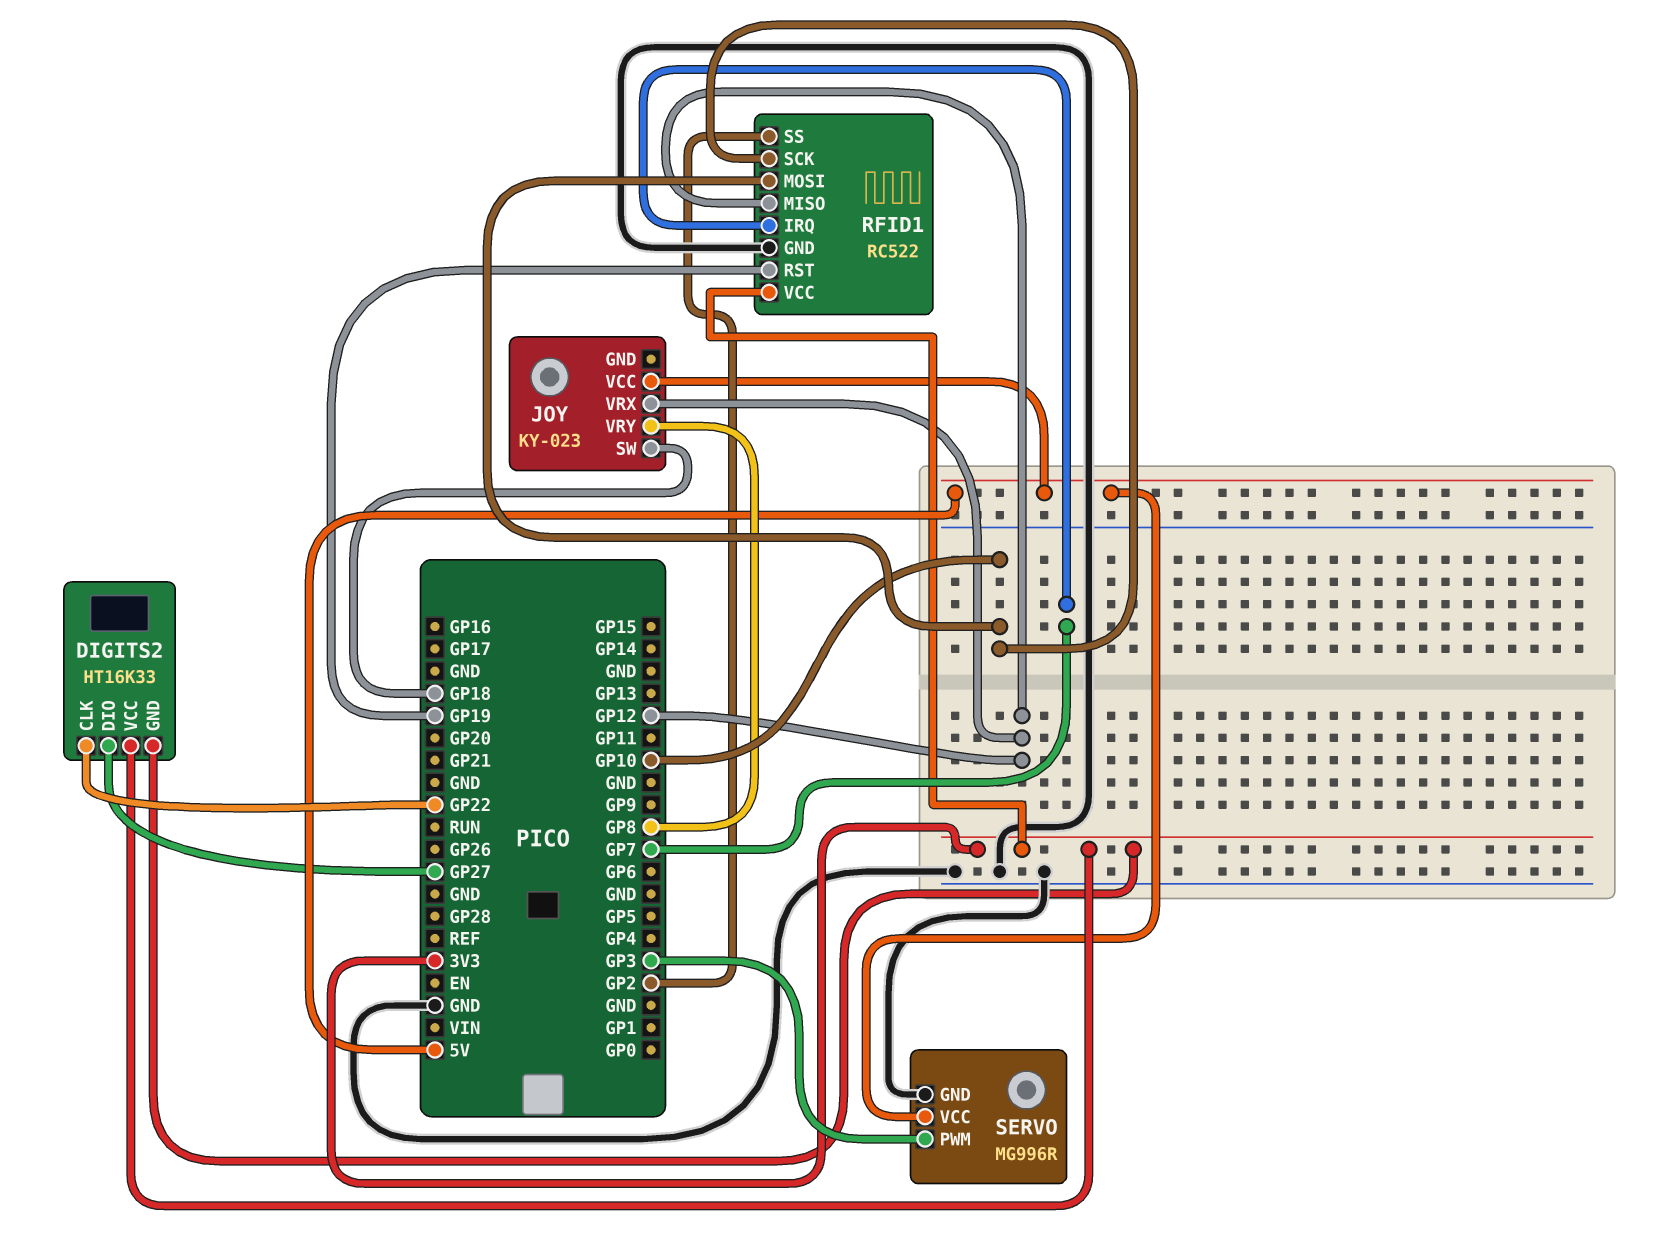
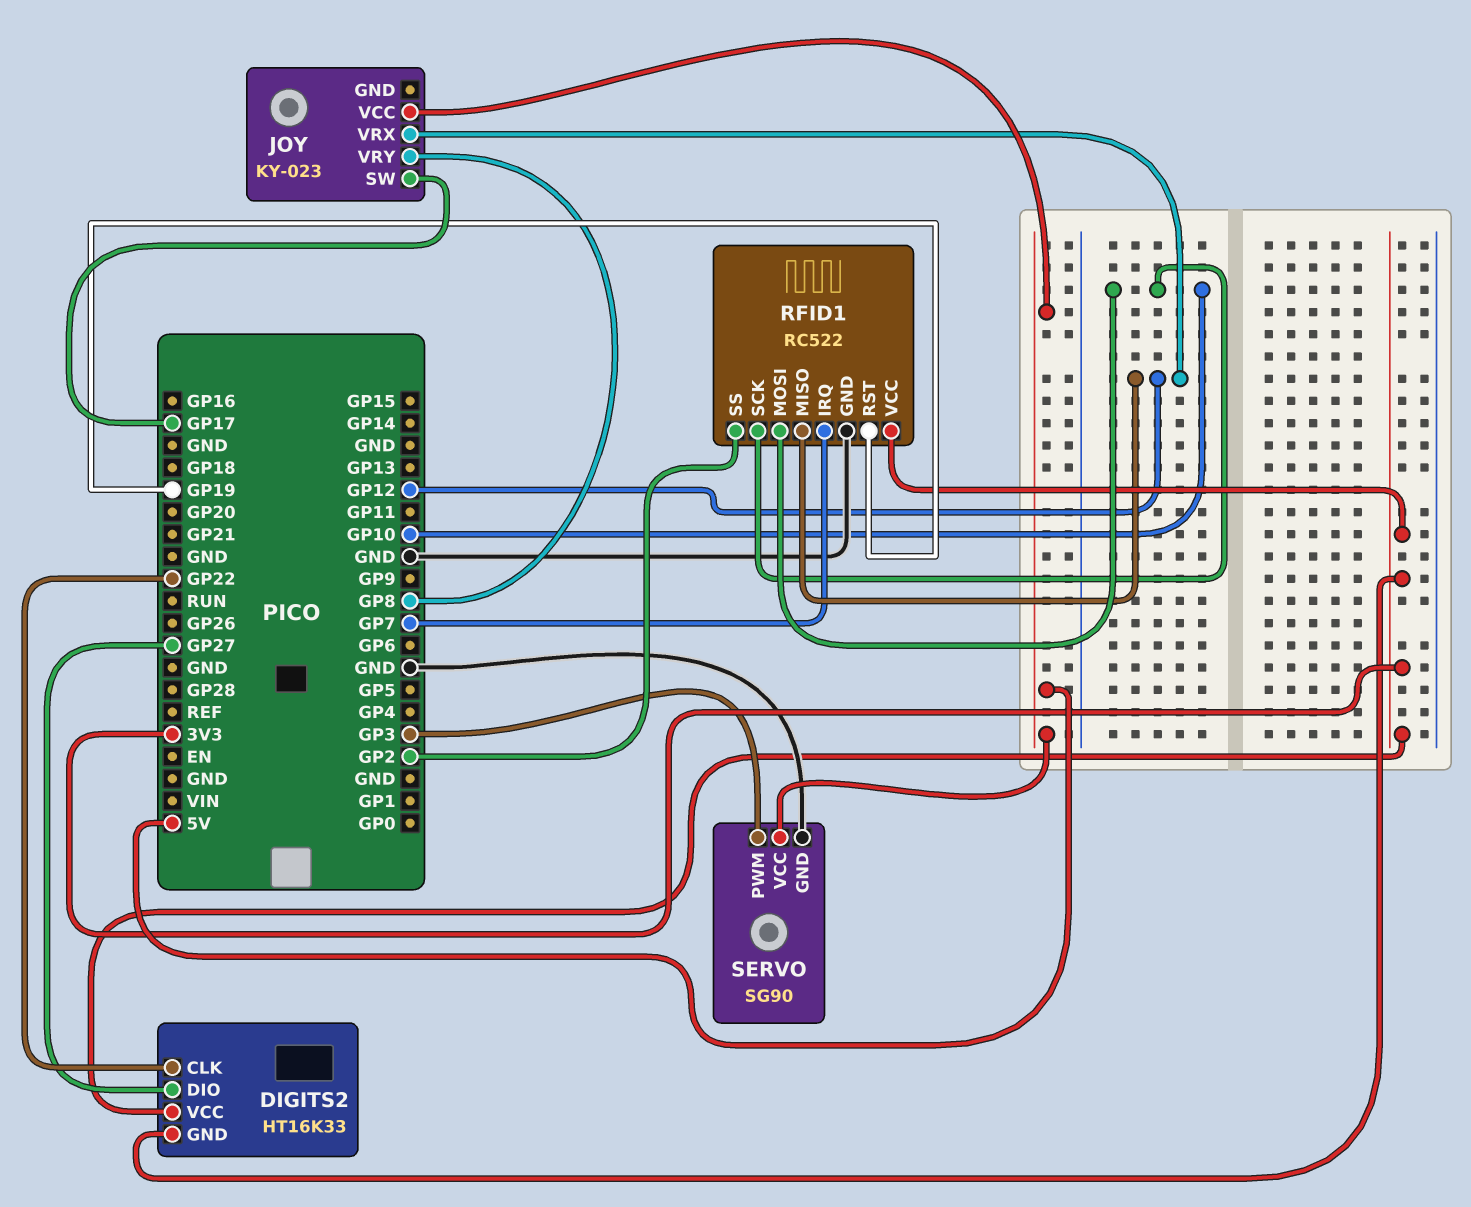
JOY pin SW: GP18 -> GP17
SERVO: MG996R -> SG90

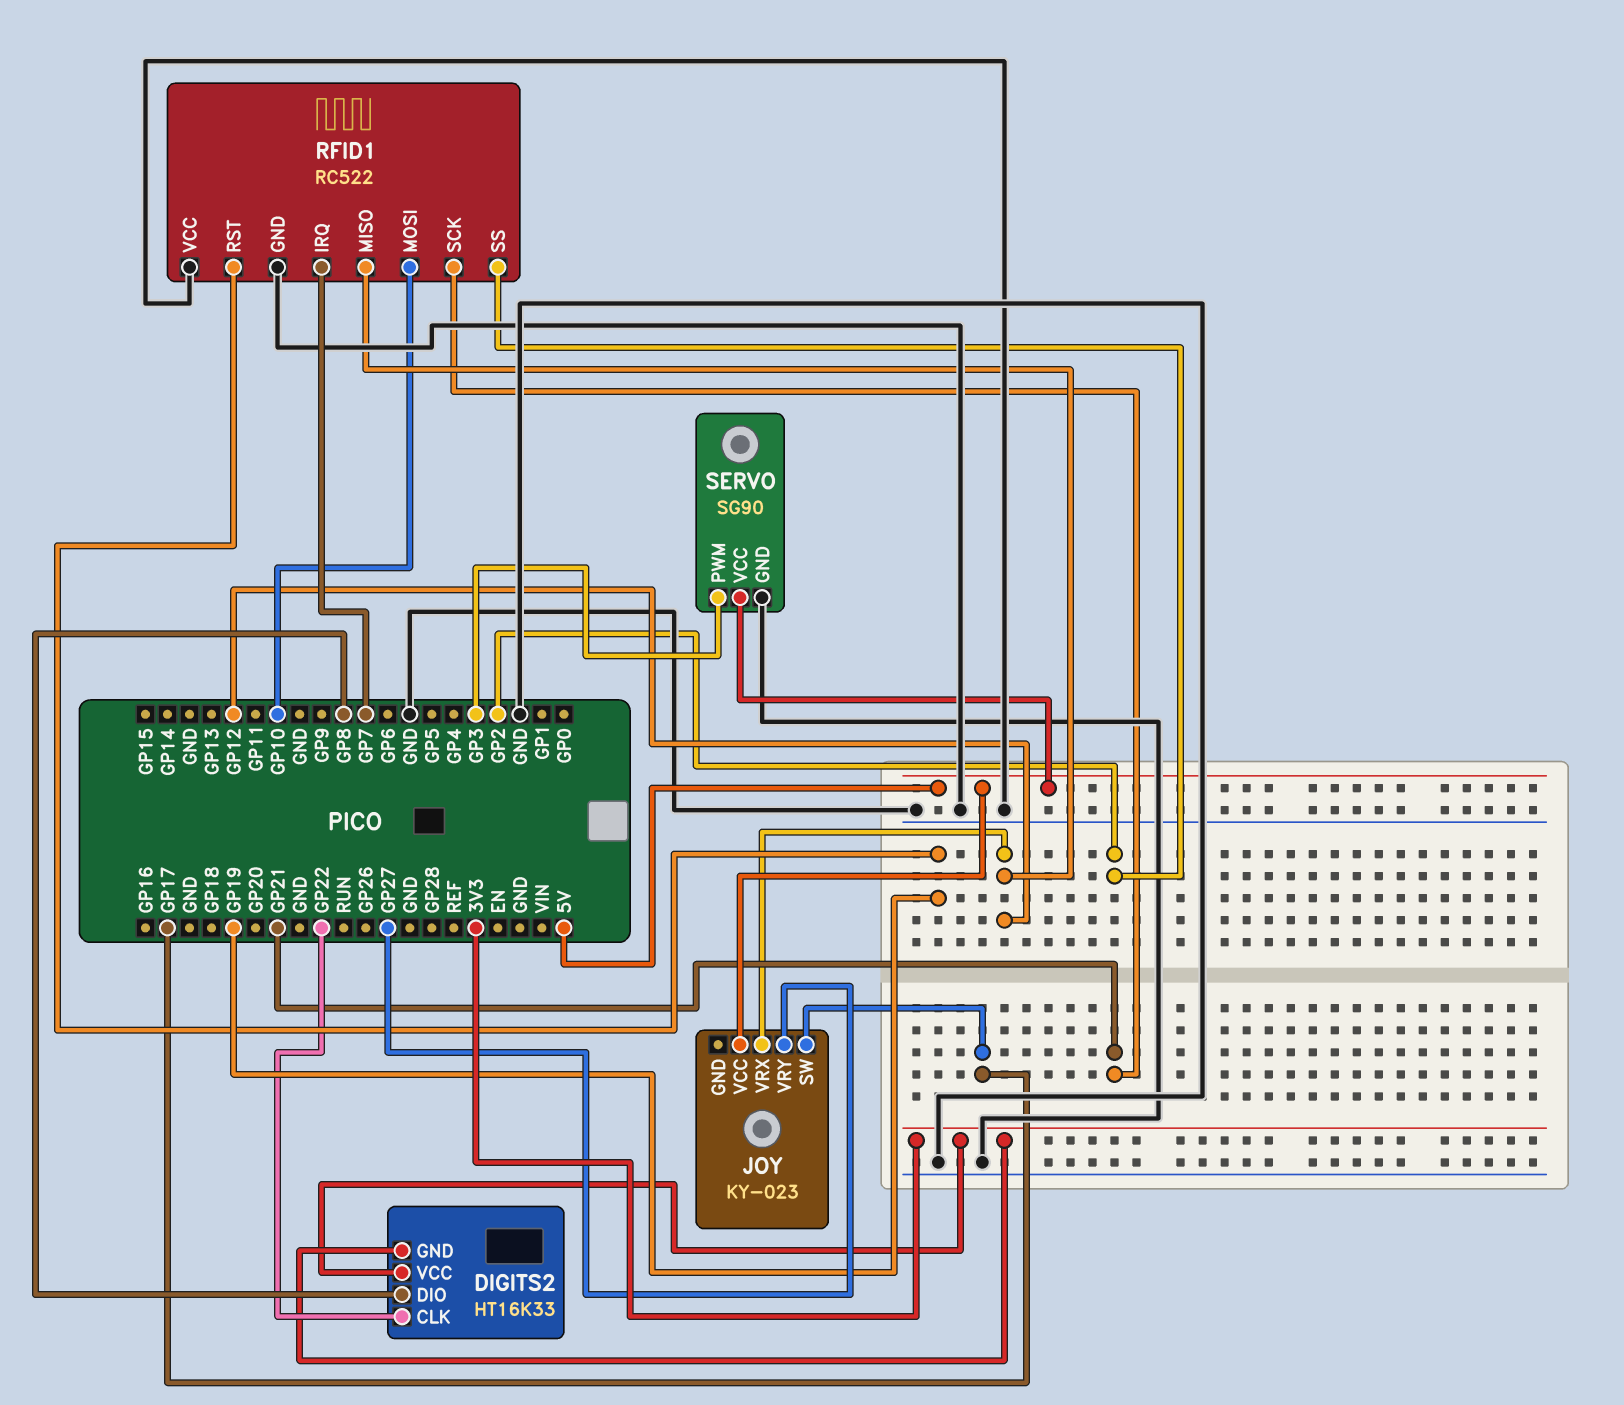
DIGITS2 pin DIO: GP27 -> GP8
JOY pin VRY: GP8 -> GP27
RFID1 pin SCK: GP10 -> GP21
RFID1 pin VCC: 3V3 -> GND

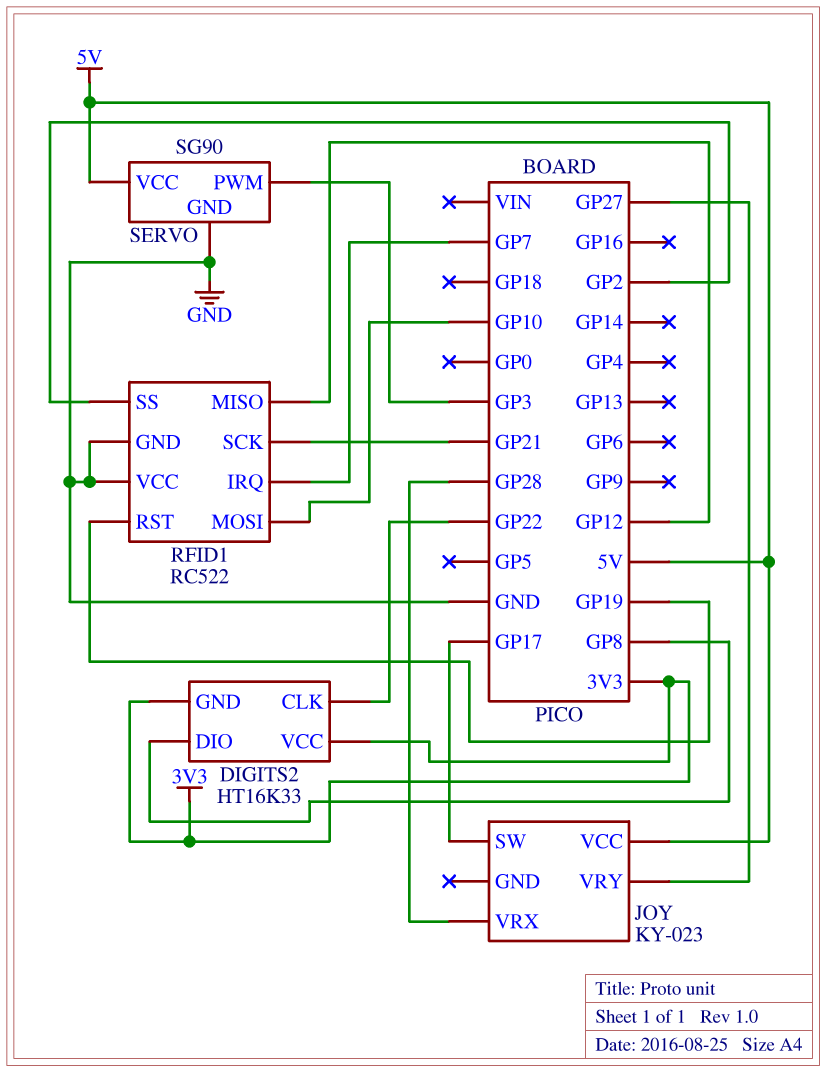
JOY pin VRX: GP12 -> GP28

